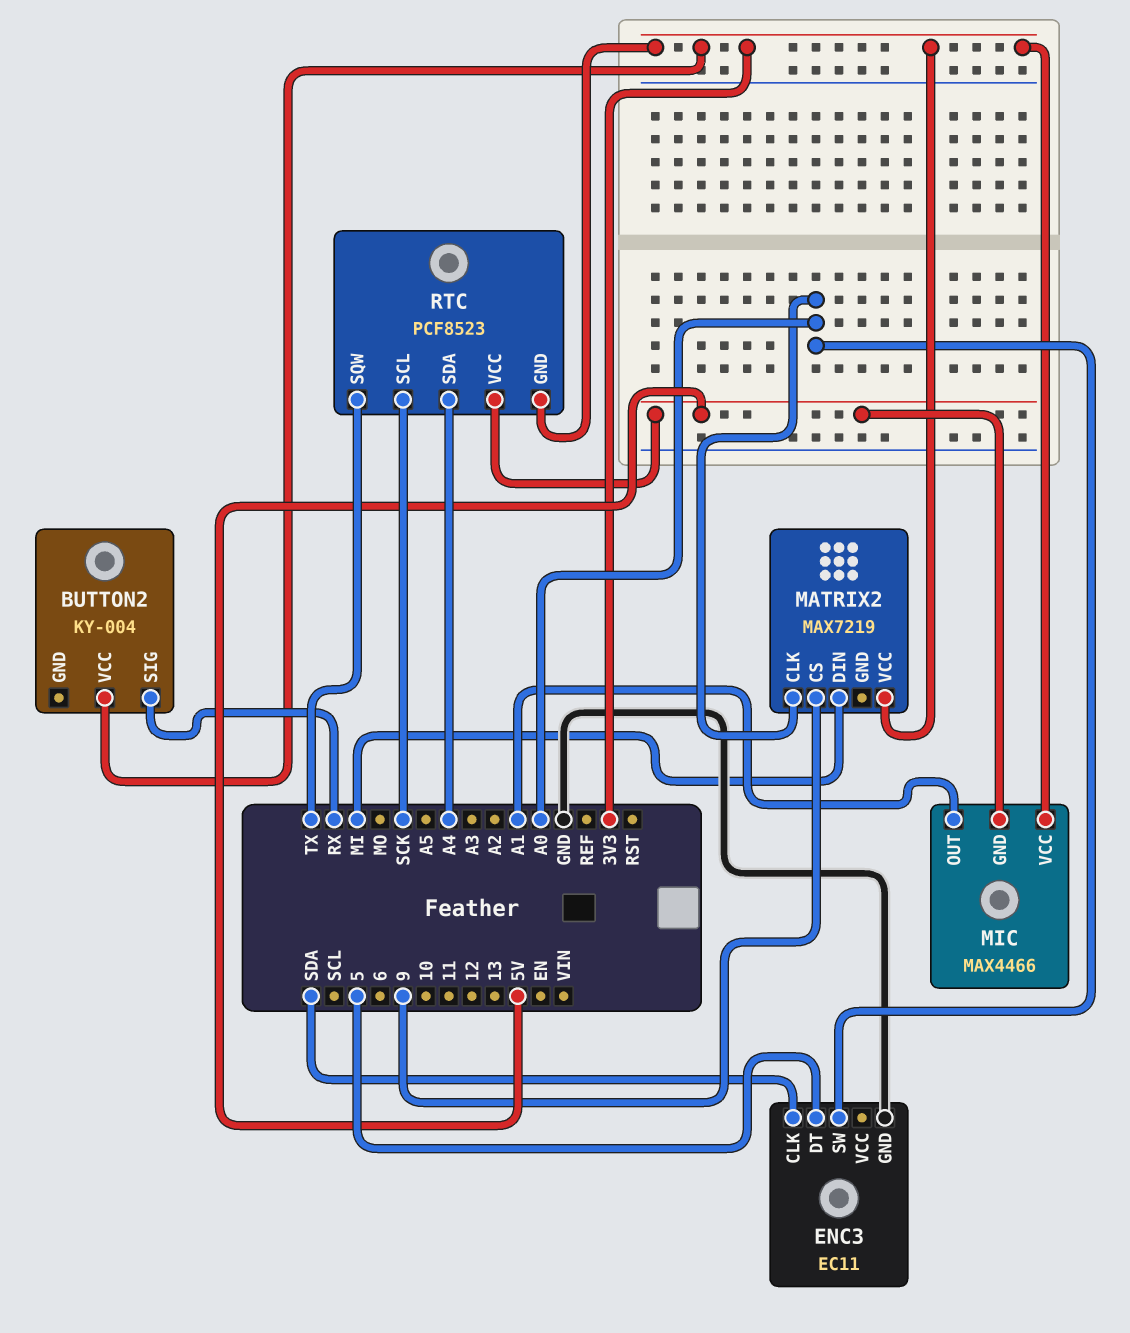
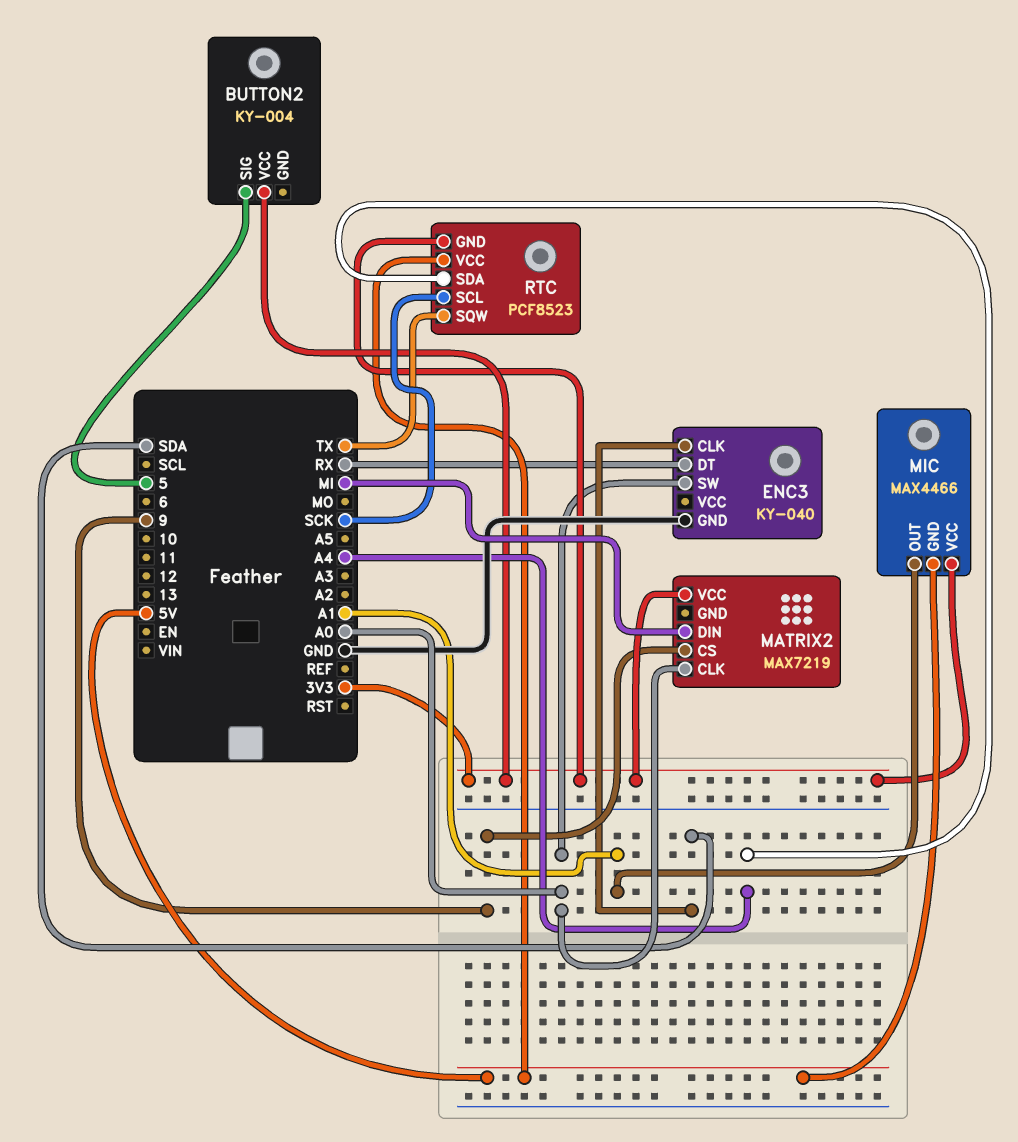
BUTTON2 pin SIG: RX -> 5
ENC3: EC11 -> KY-040
ENC3 pin DT: 5 -> RX

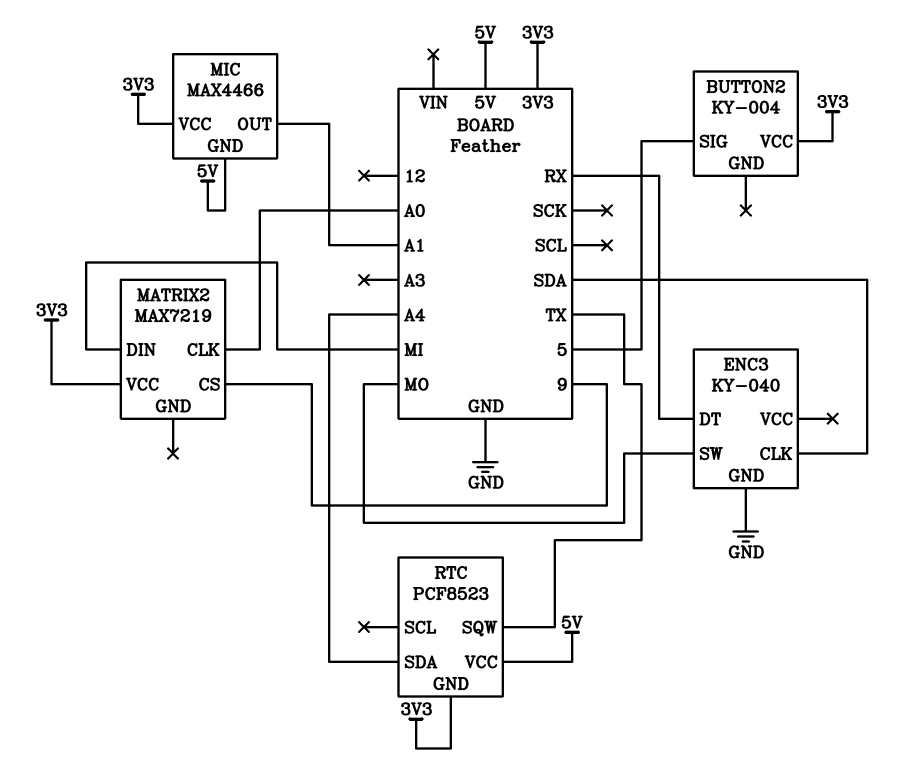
ENC3 pin SW: A0 -> MO
RTC pin SCL: SCK -> none

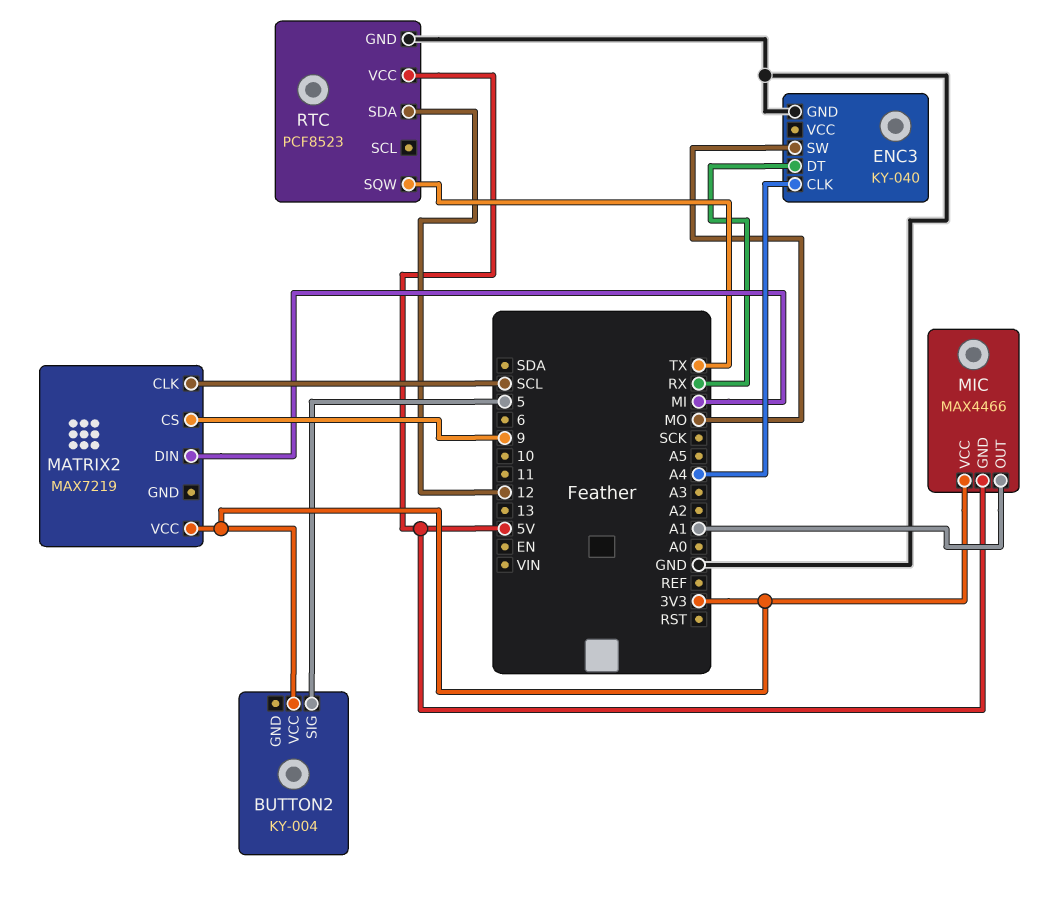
ENC3 pin CLK: SDA -> A4
MATRIX2 pin CLK: A0 -> SCL
RTC pin GND: 3V3 -> GND
RTC pin SDA: A4 -> 12

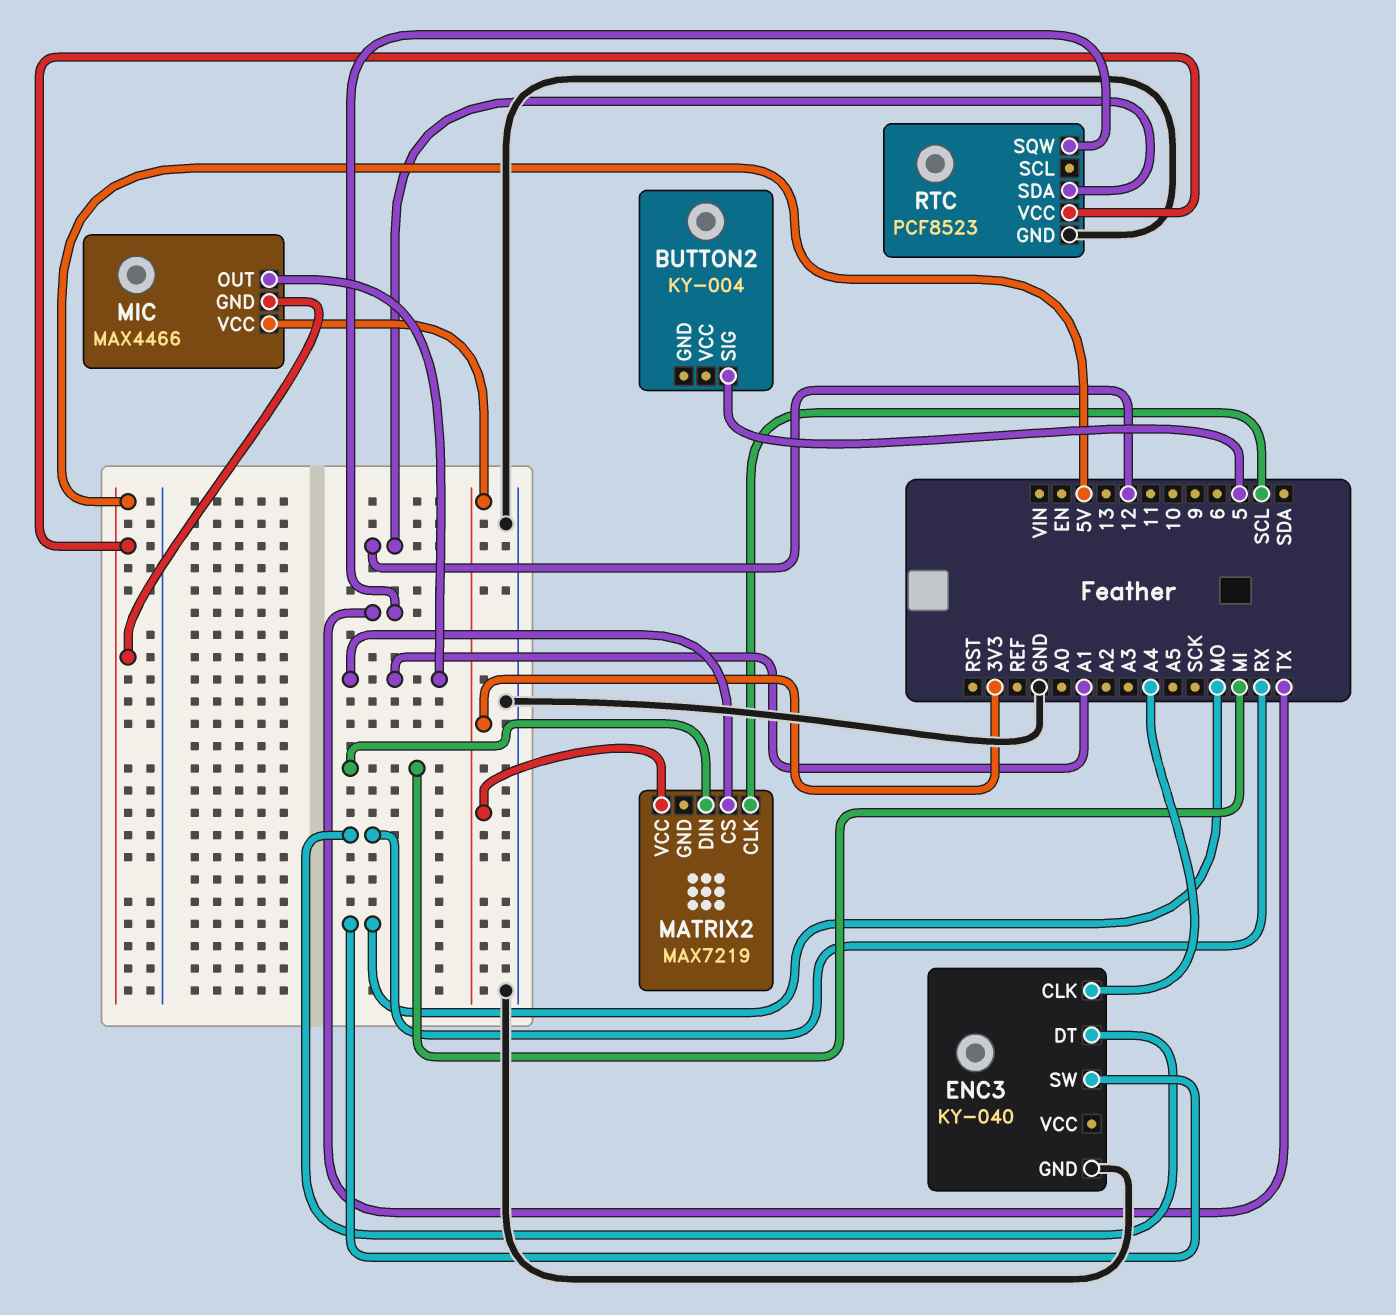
BUTTON2 pin VCC: 3V3 -> none
MATRIX2 pin CS: 9 -> A1

